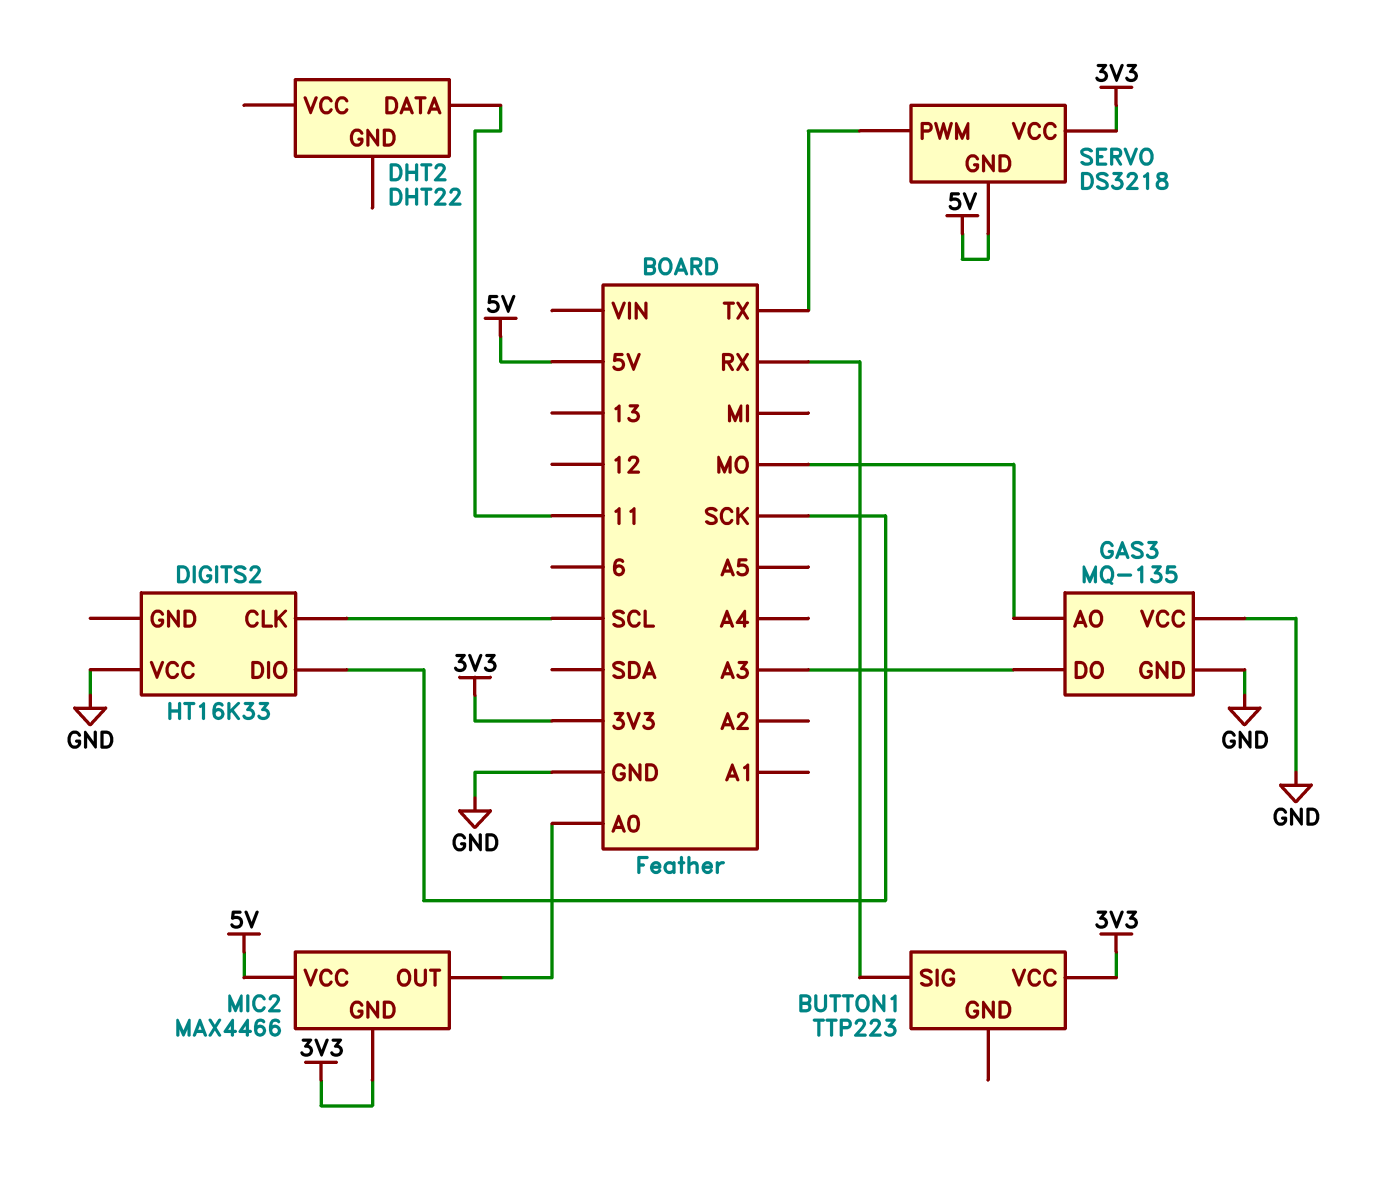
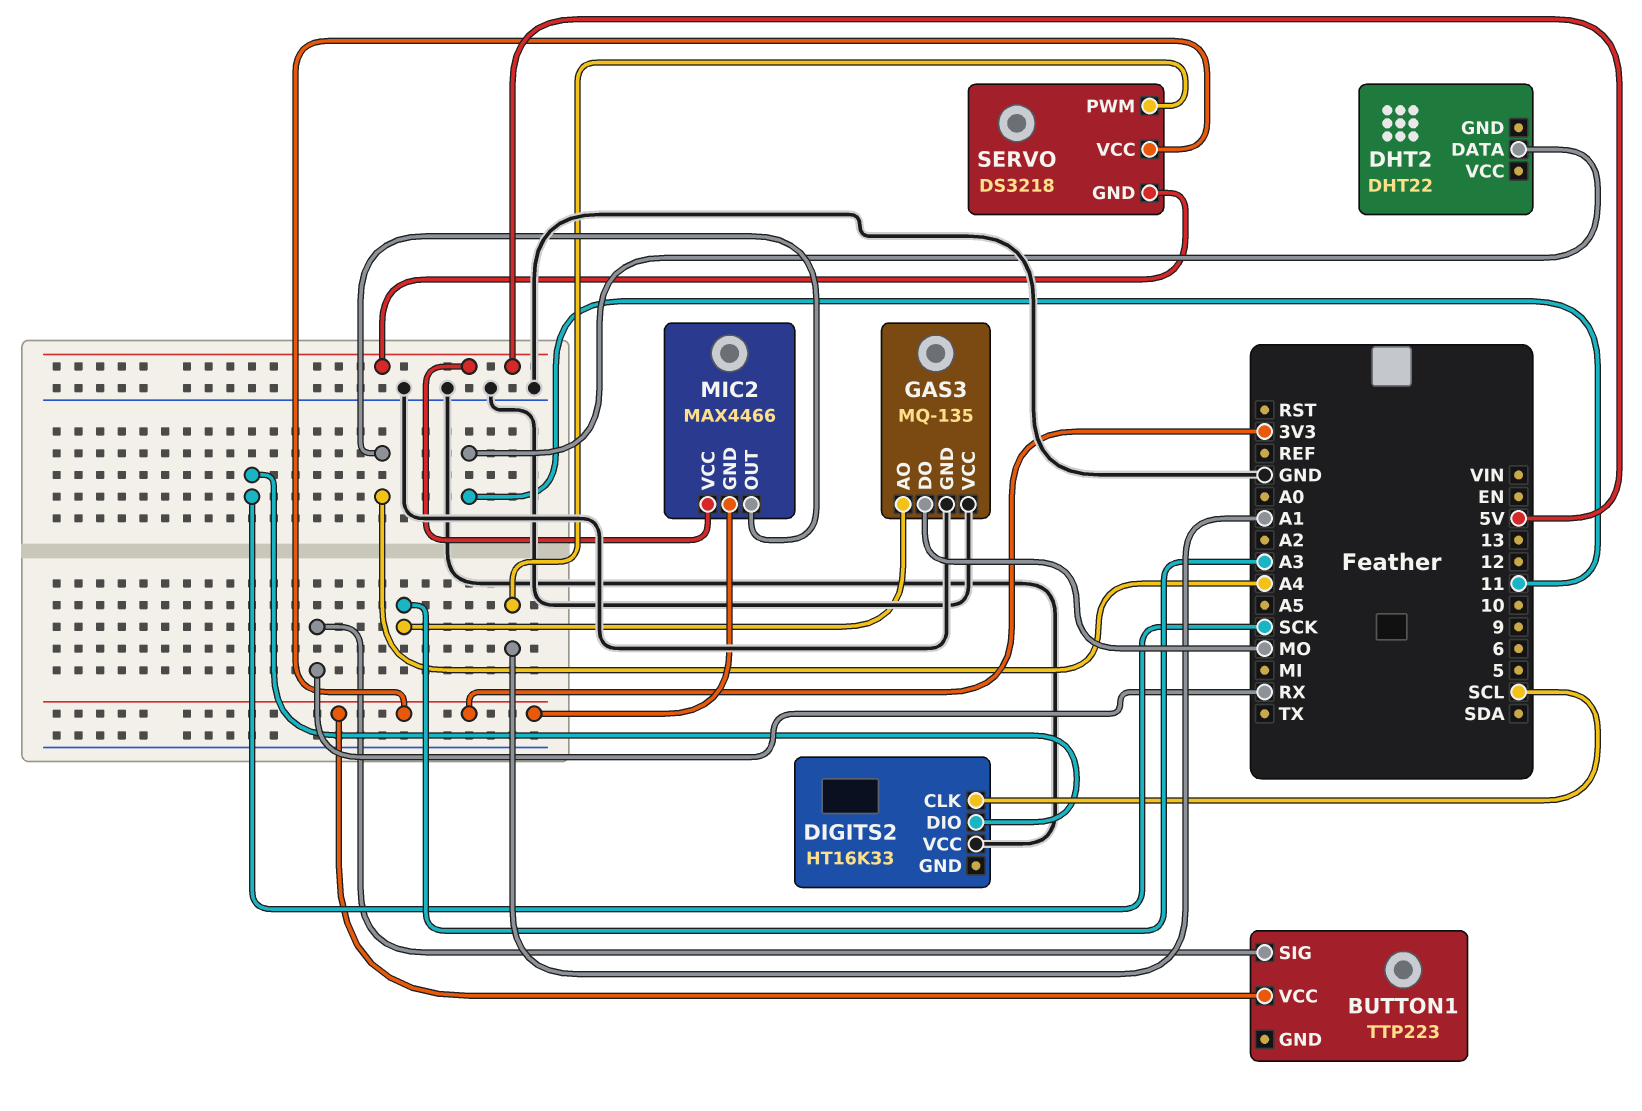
GAS3 pin AO: MO -> A3
GAS3 pin DO: A3 -> MO
MIC2 pin OUT: A0 -> A4
SERVO pin PWM: TX -> A1

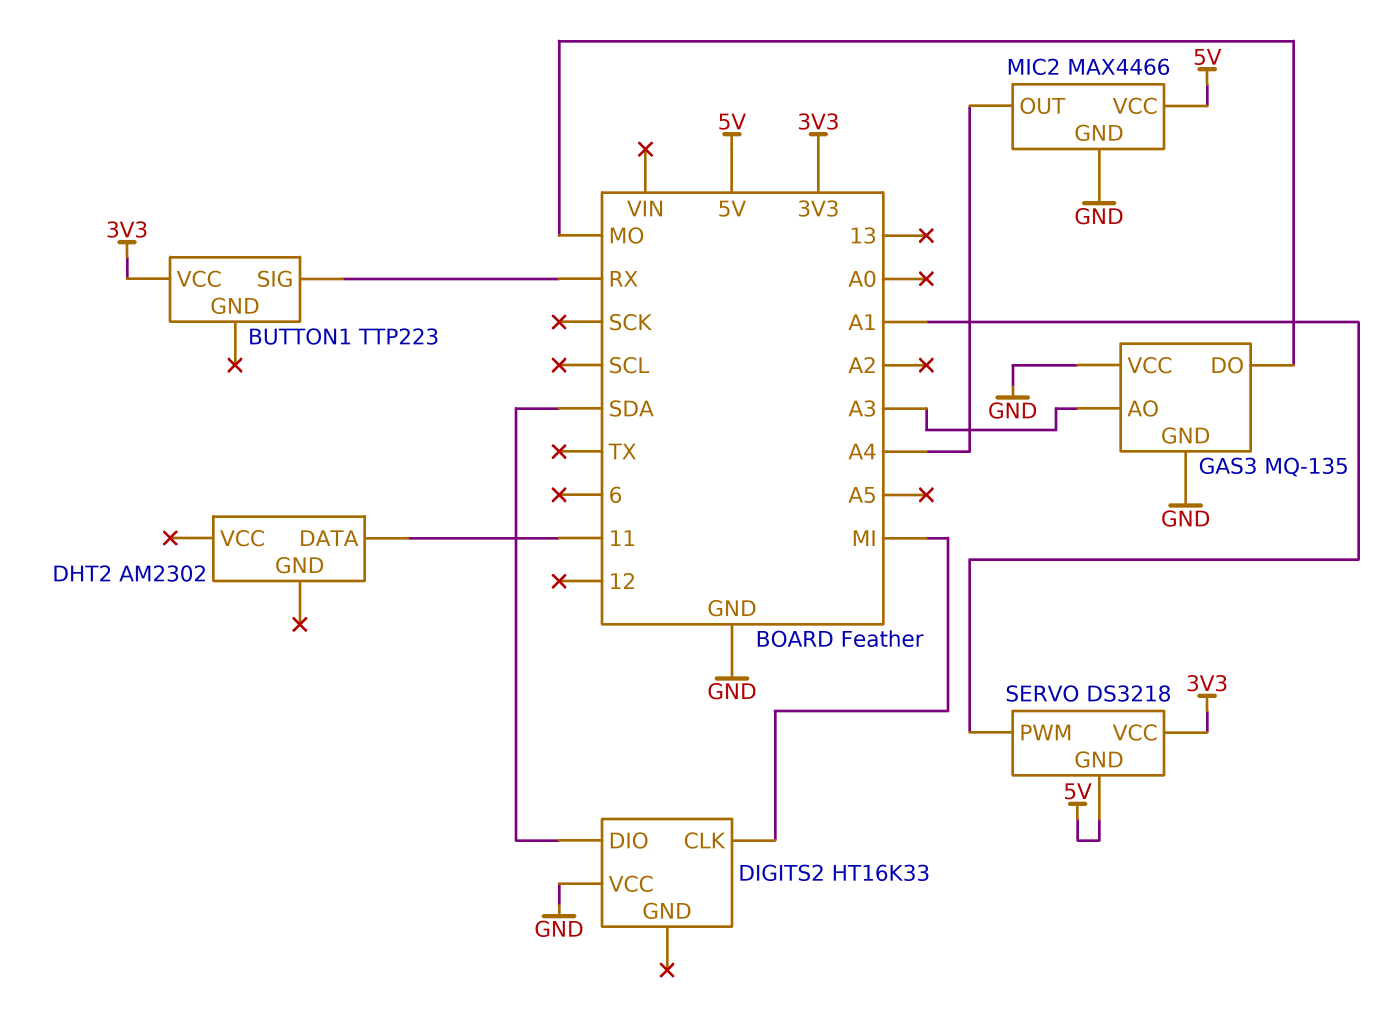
DHT2: DHT22 -> AM2302
DIGITS2 pin CLK: SCL -> MI
DIGITS2 pin DIO: SCK -> SDA
MIC2 pin GND: 3V3 -> GND

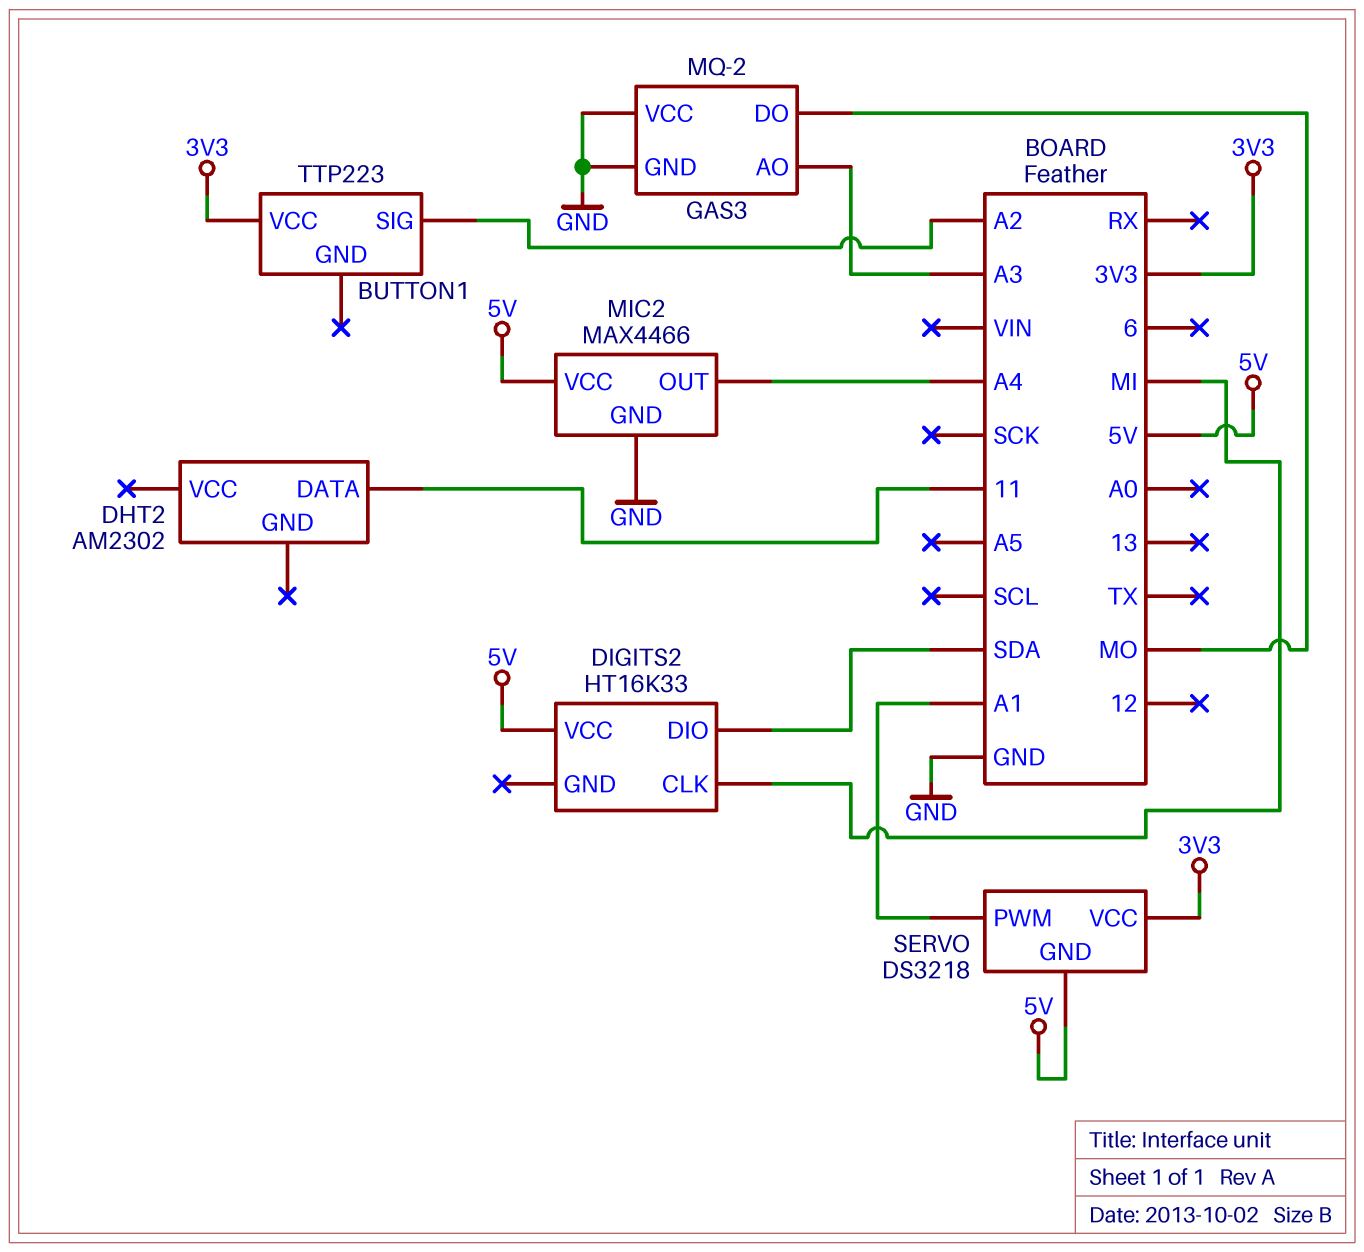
BUTTON1 pin SIG: RX -> A2
DIGITS2 pin VCC: GND -> 5V
GAS3: MQ-135 -> MQ-2

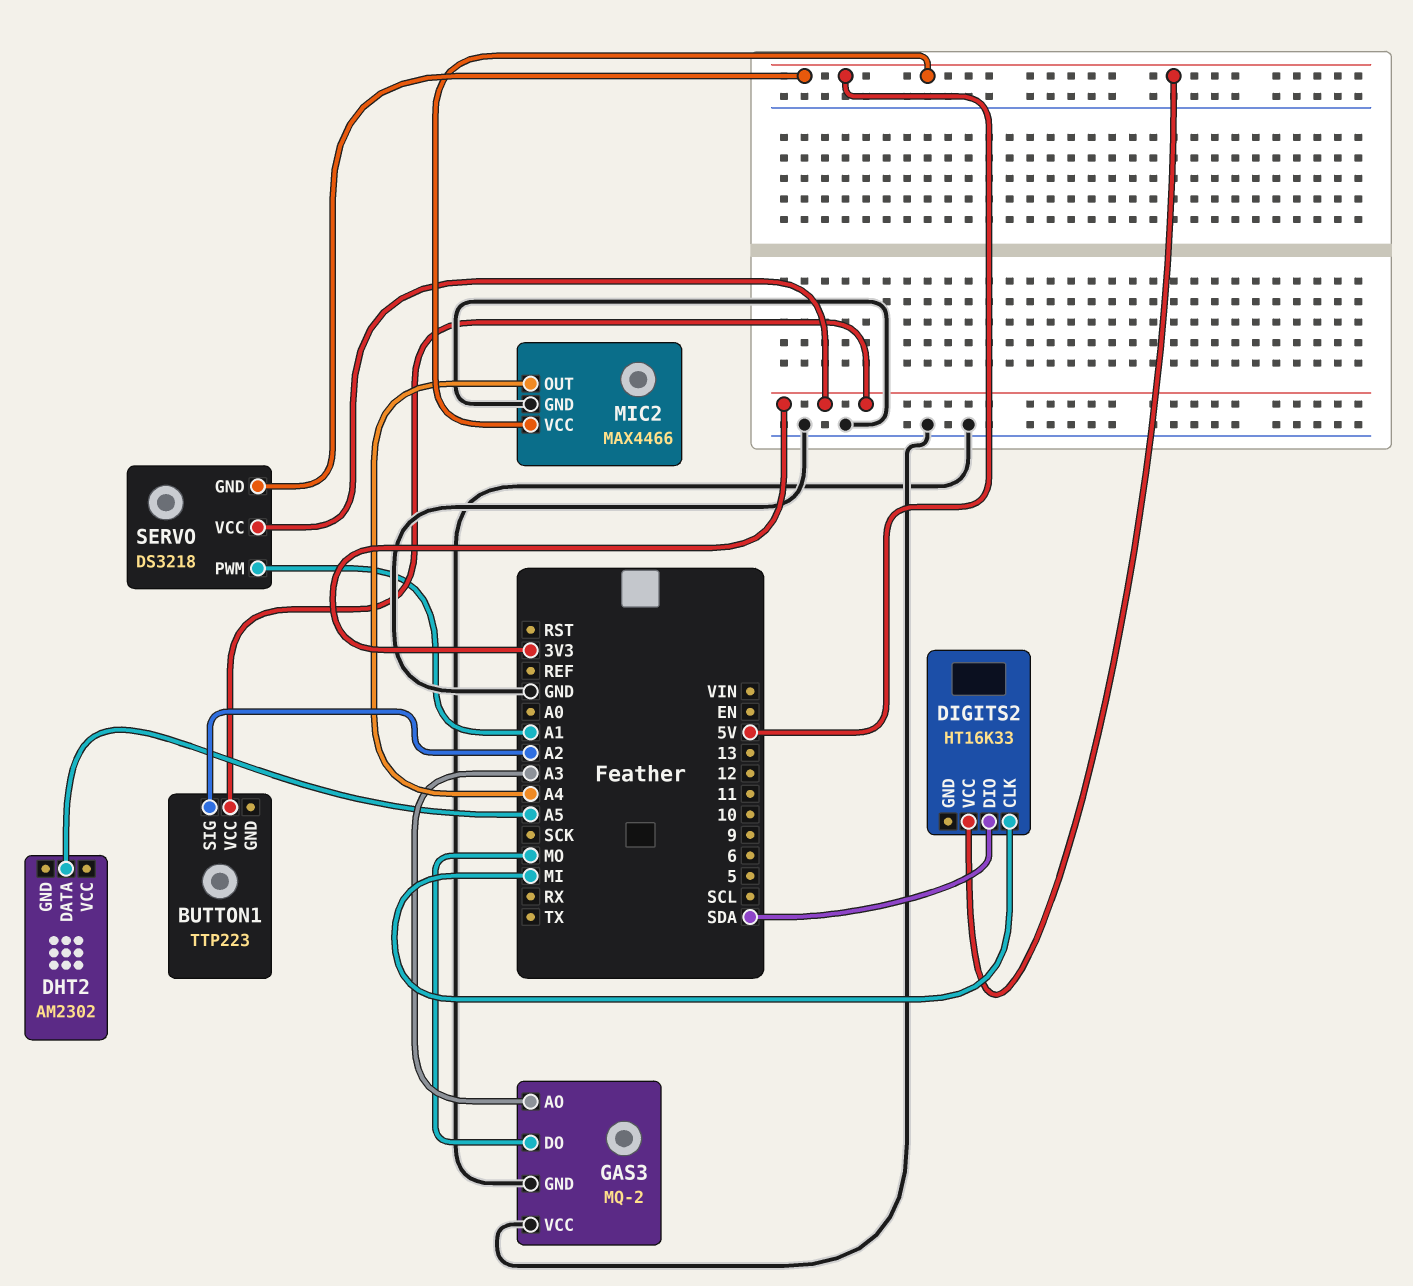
DHT2 pin DATA: 11 -> A5

